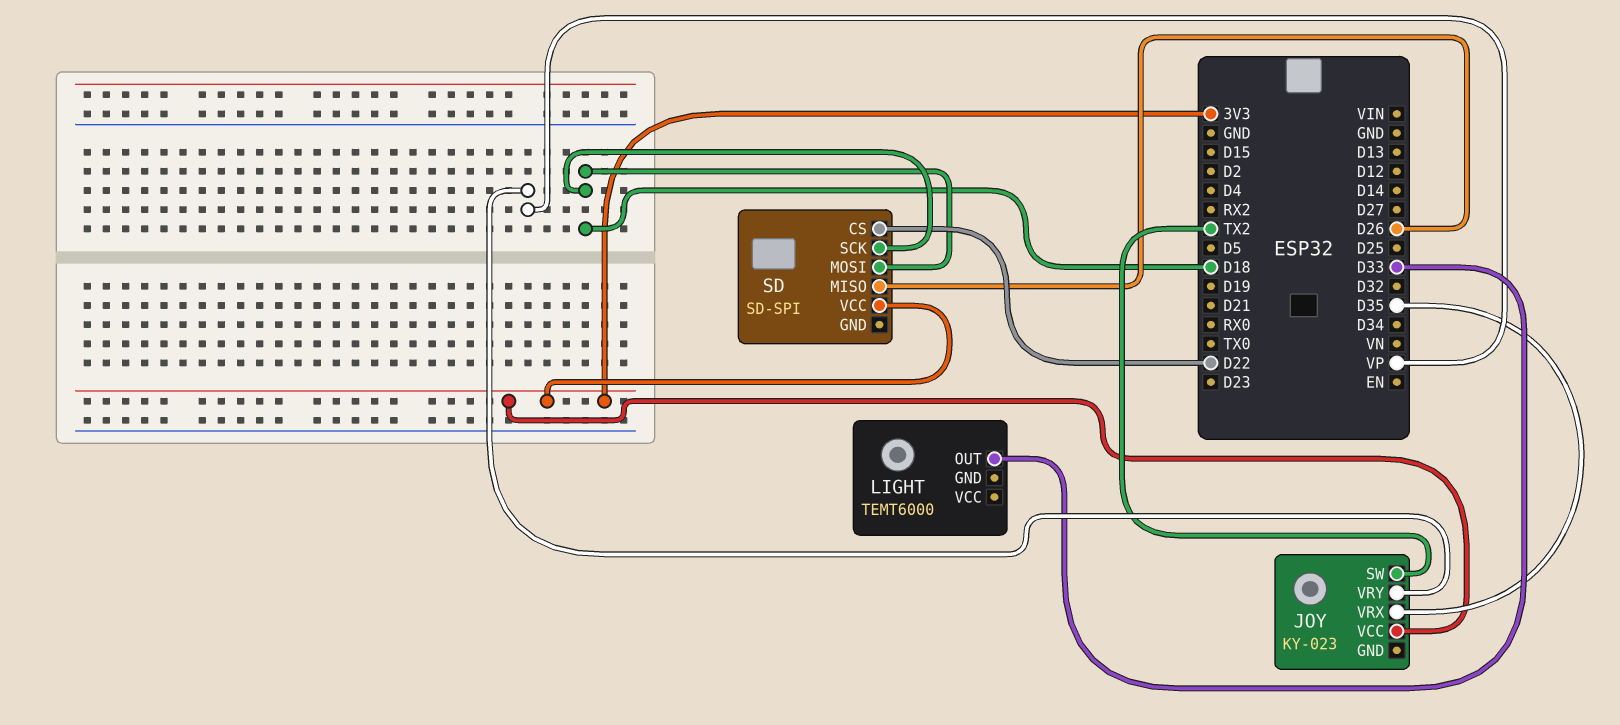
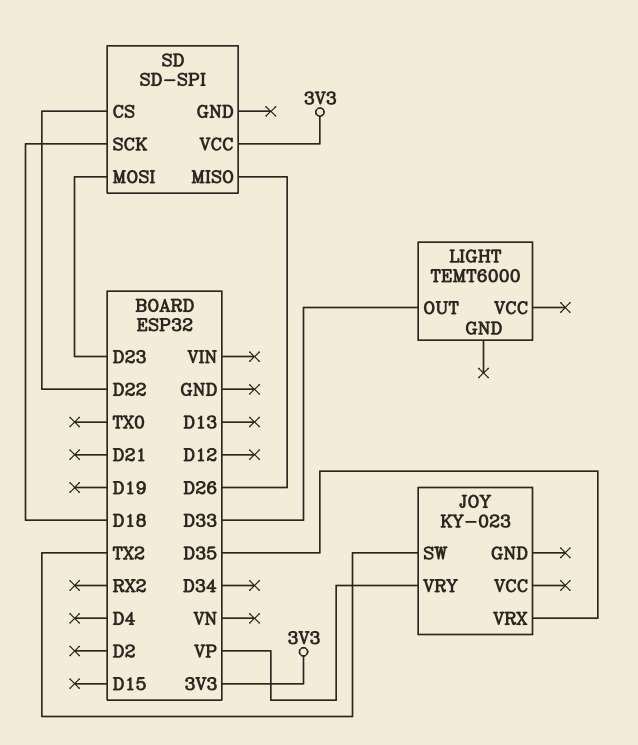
JOY pin VCC: 3V3 -> none
SD pin MOSI: D18 -> D23

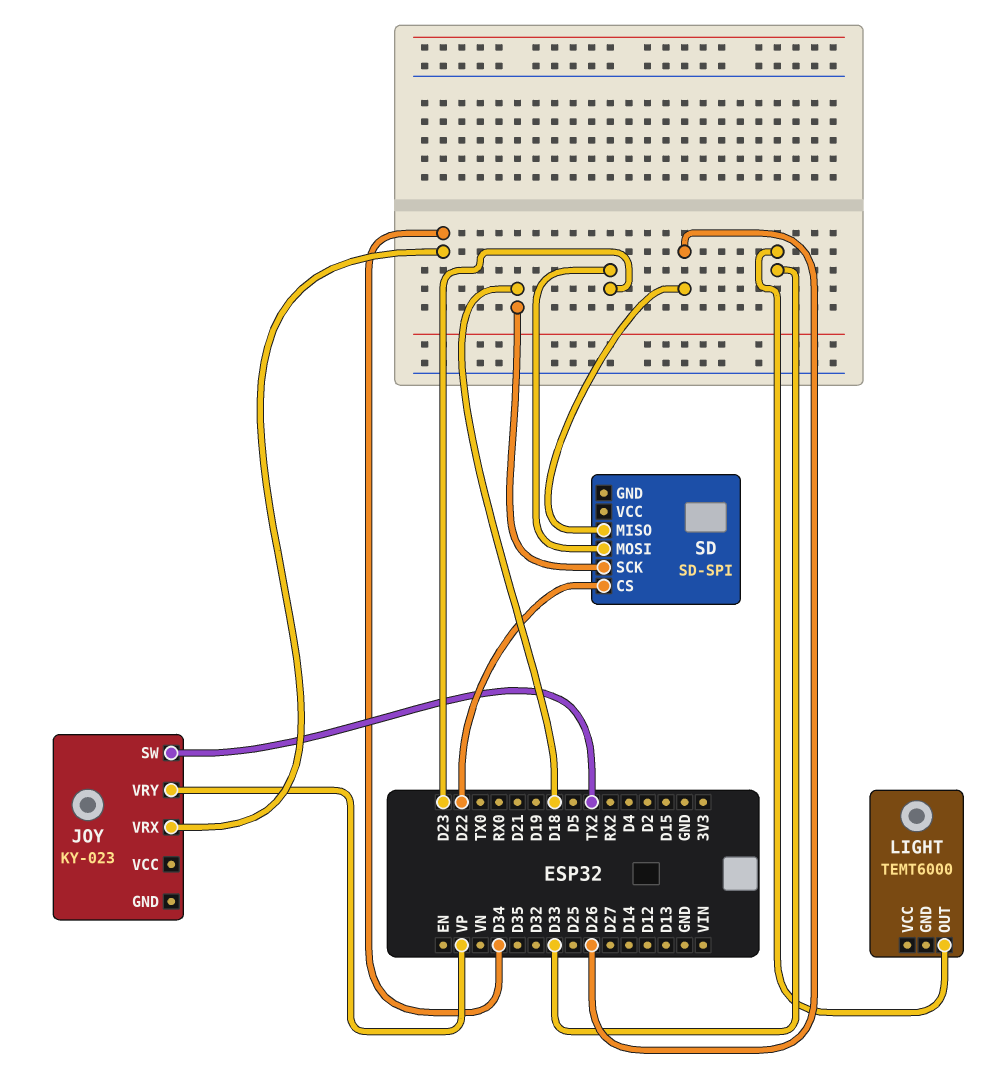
JOY pin VRX: D35 -> D34
SD pin VCC: 3V3 -> none

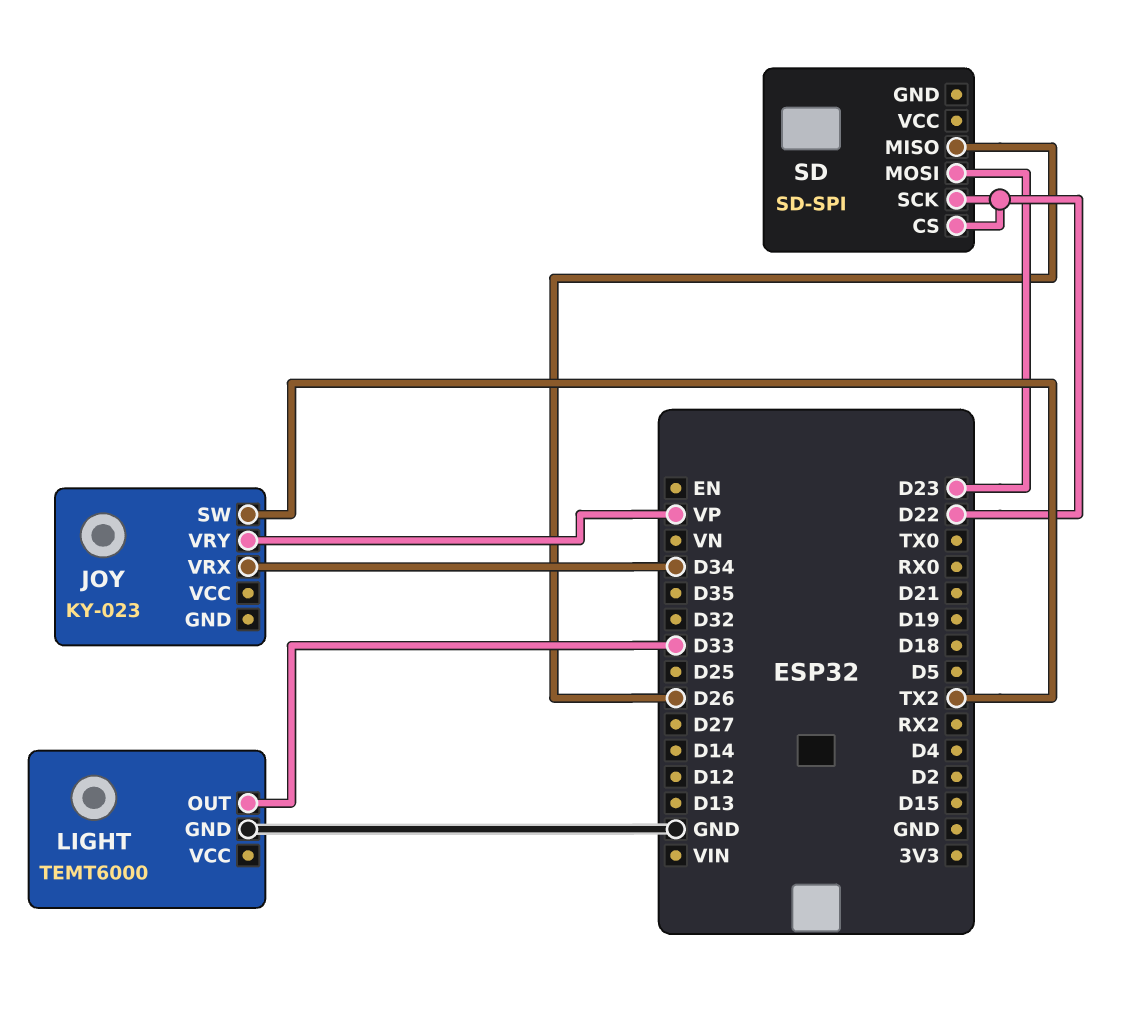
LIGHT pin GND: none -> GND
SD pin SCK: D18 -> D22

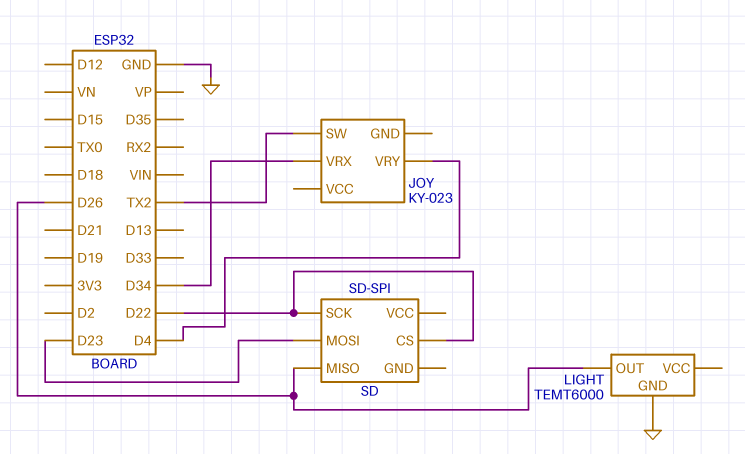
JOY pin VRY: VP -> D4
LIGHT pin OUT: D33 -> D26

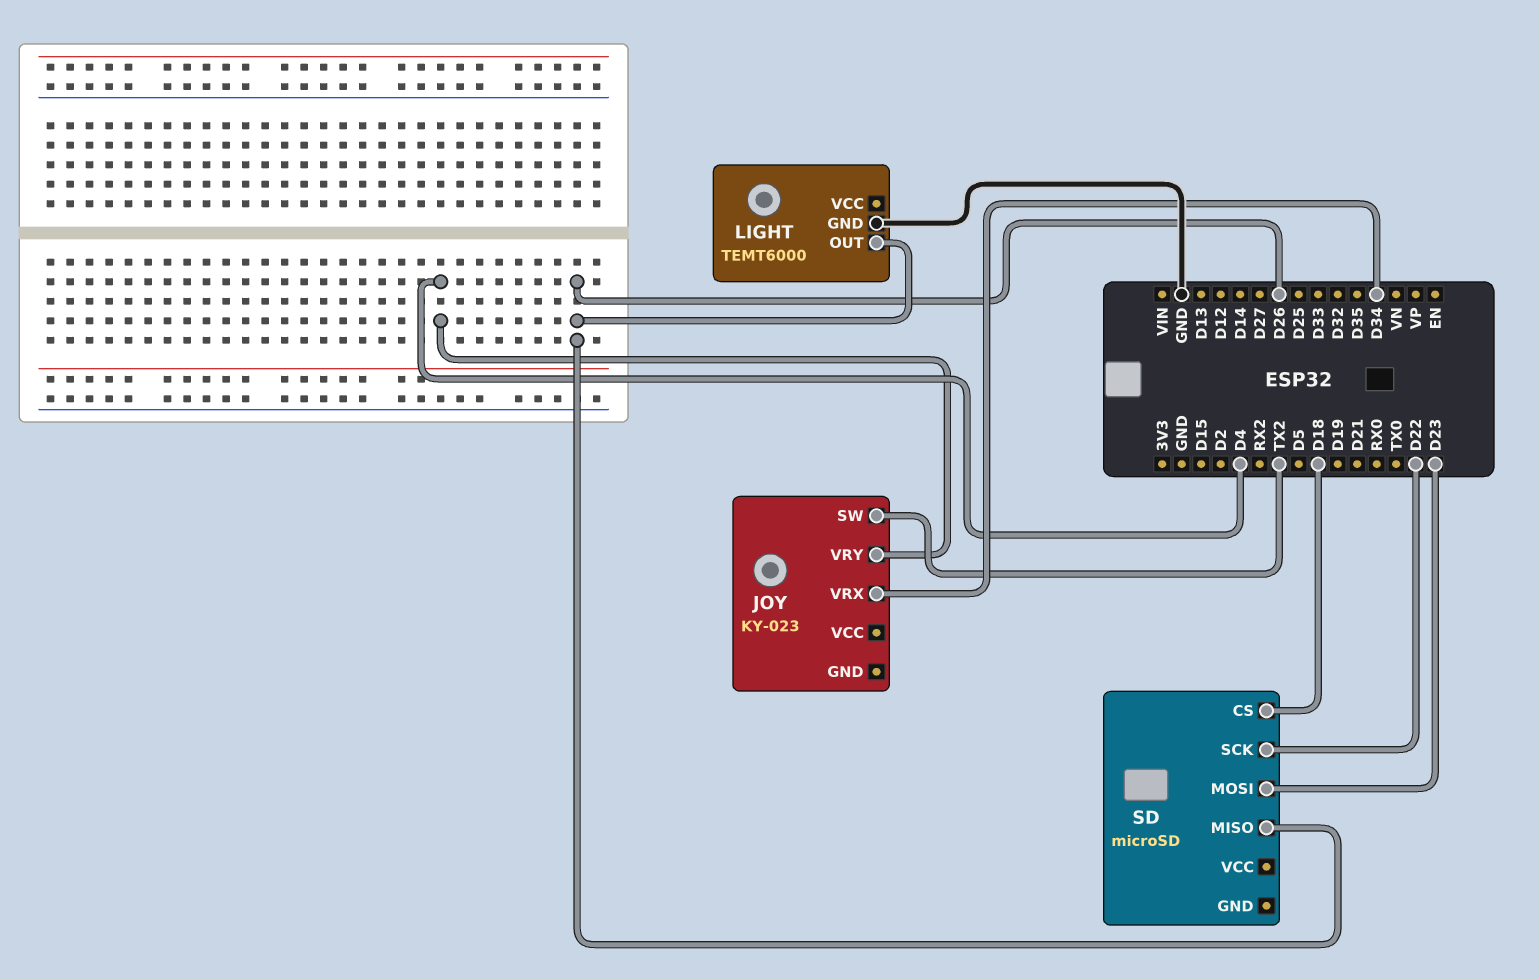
SD: SD-SPI -> microSD
SD pin CS: D22 -> D18

